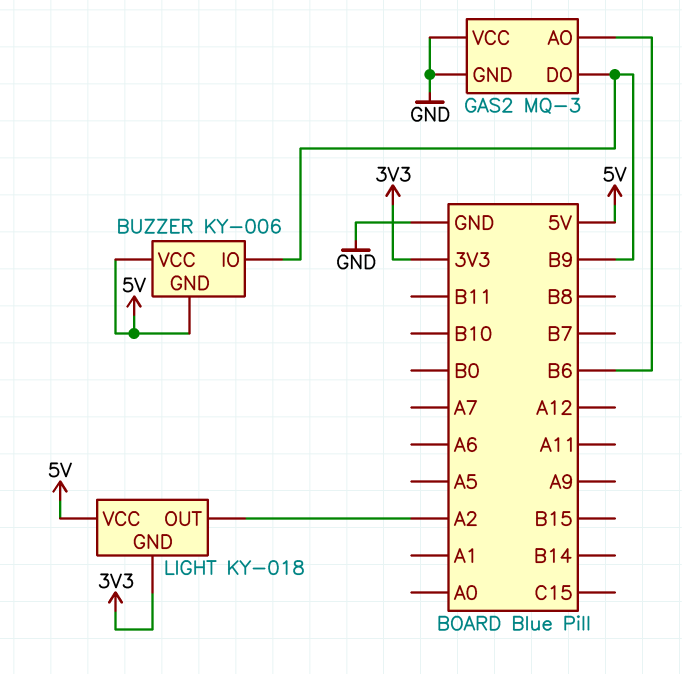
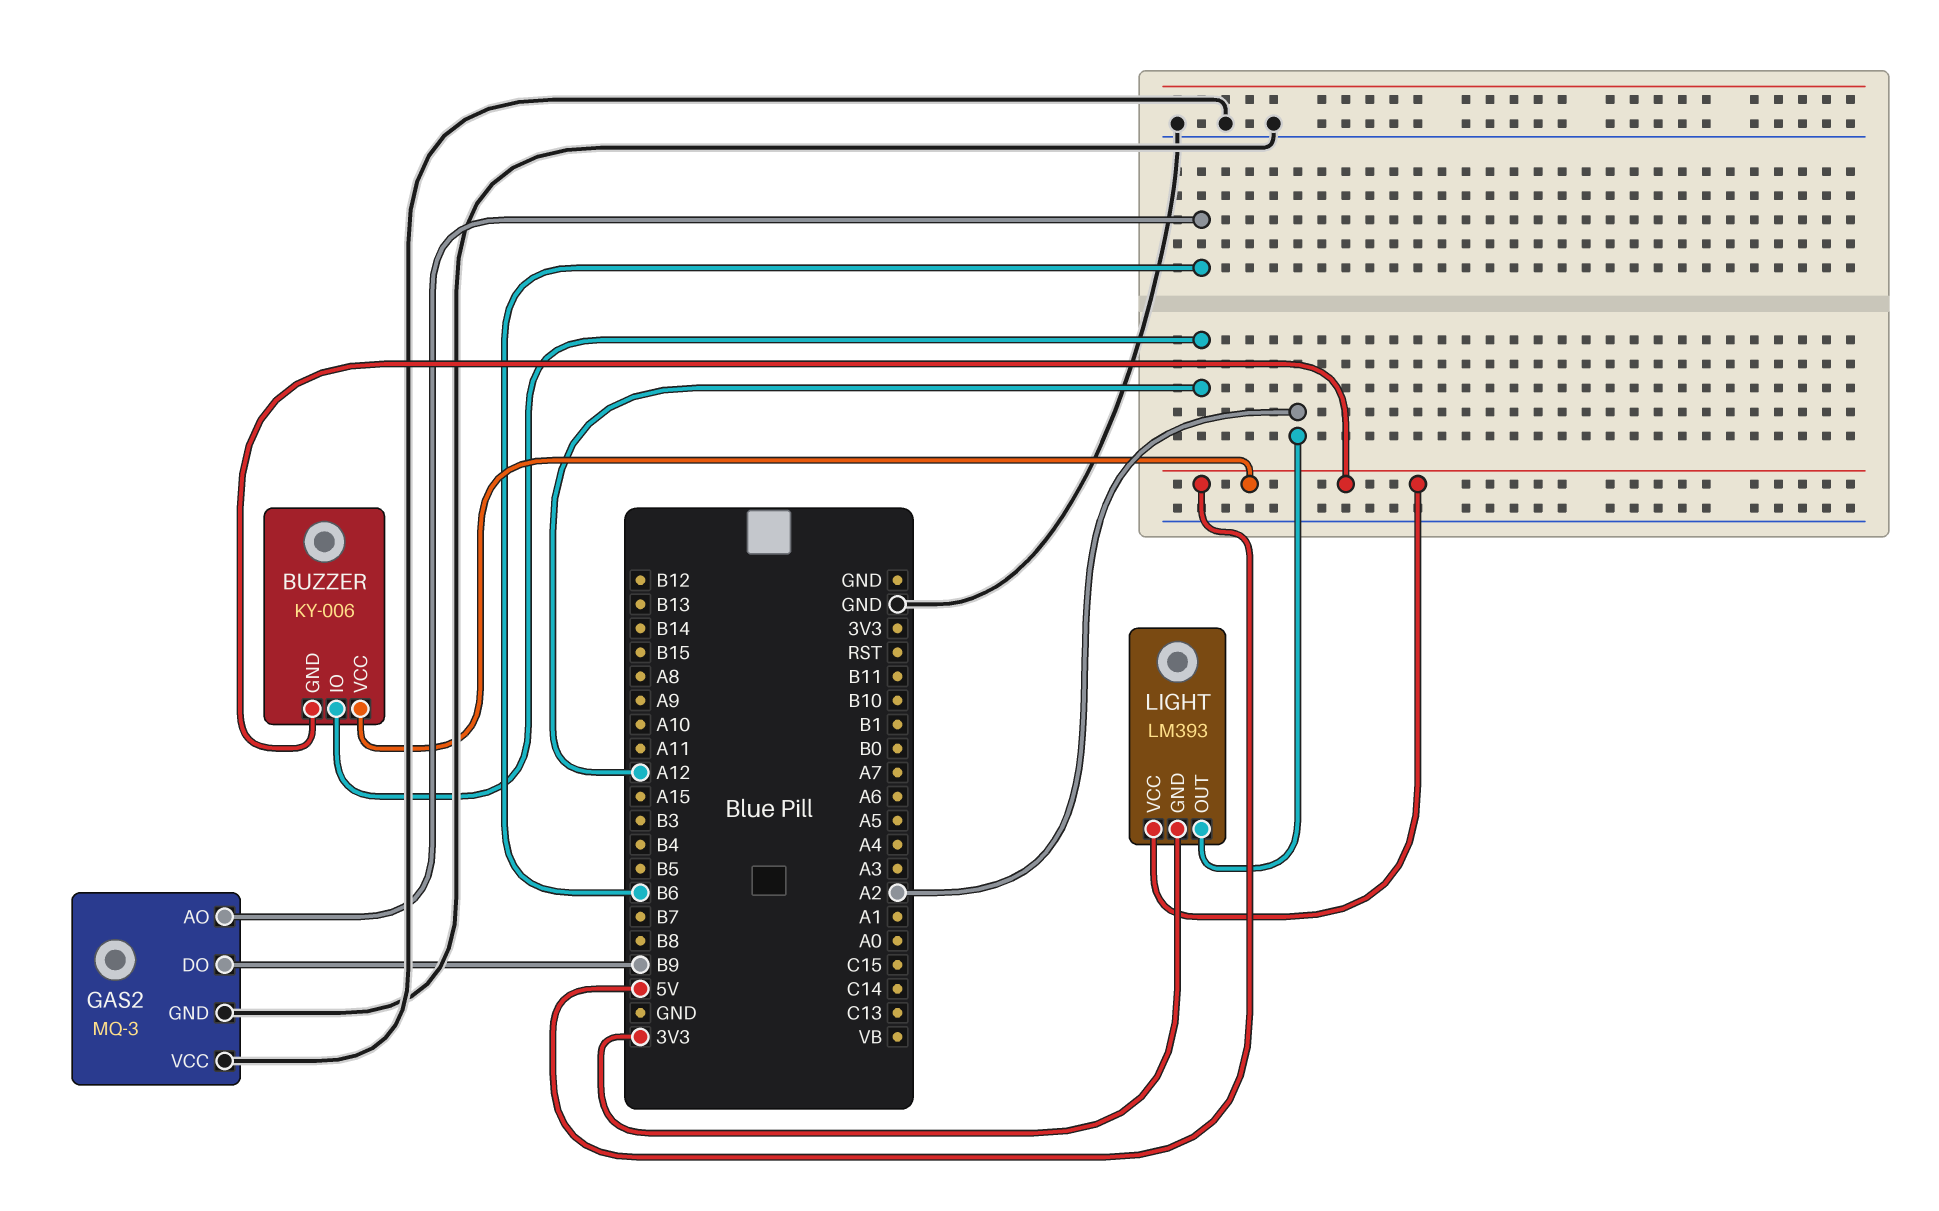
BUZZER pin IO: B9 -> A12
LIGHT: KY-018 -> LM393

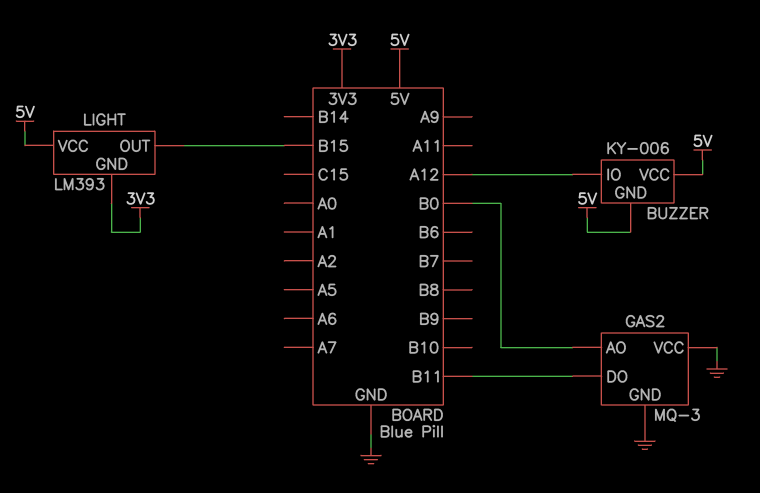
GAS2 pin AO: B6 -> B0
GAS2 pin DO: B9 -> B11
LIGHT pin OUT: A2 -> B15

